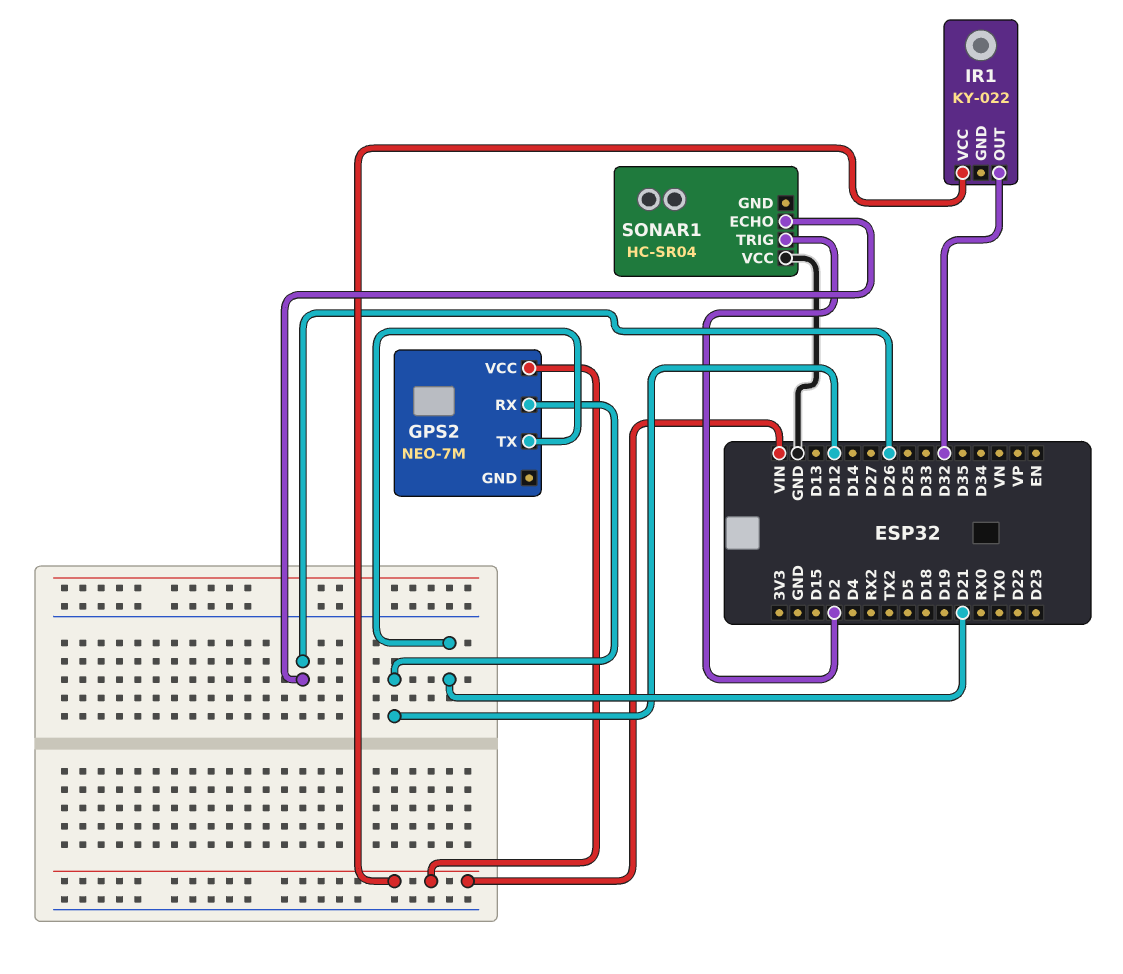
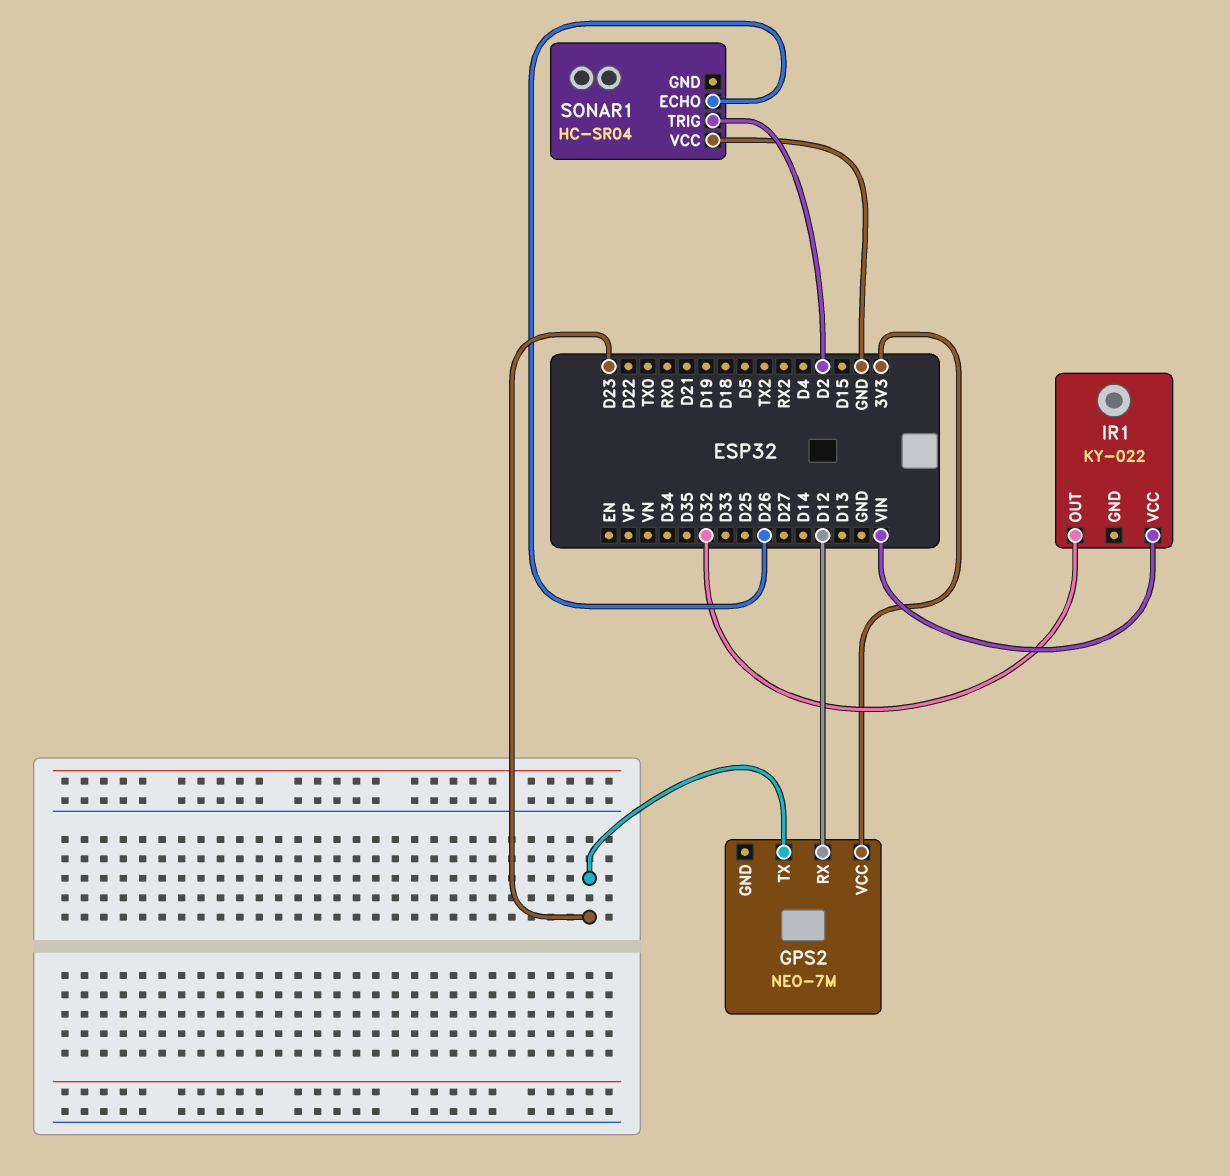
GPS2 pin TX: D21 -> D23
GPS2 pin VCC: VIN -> 3V3

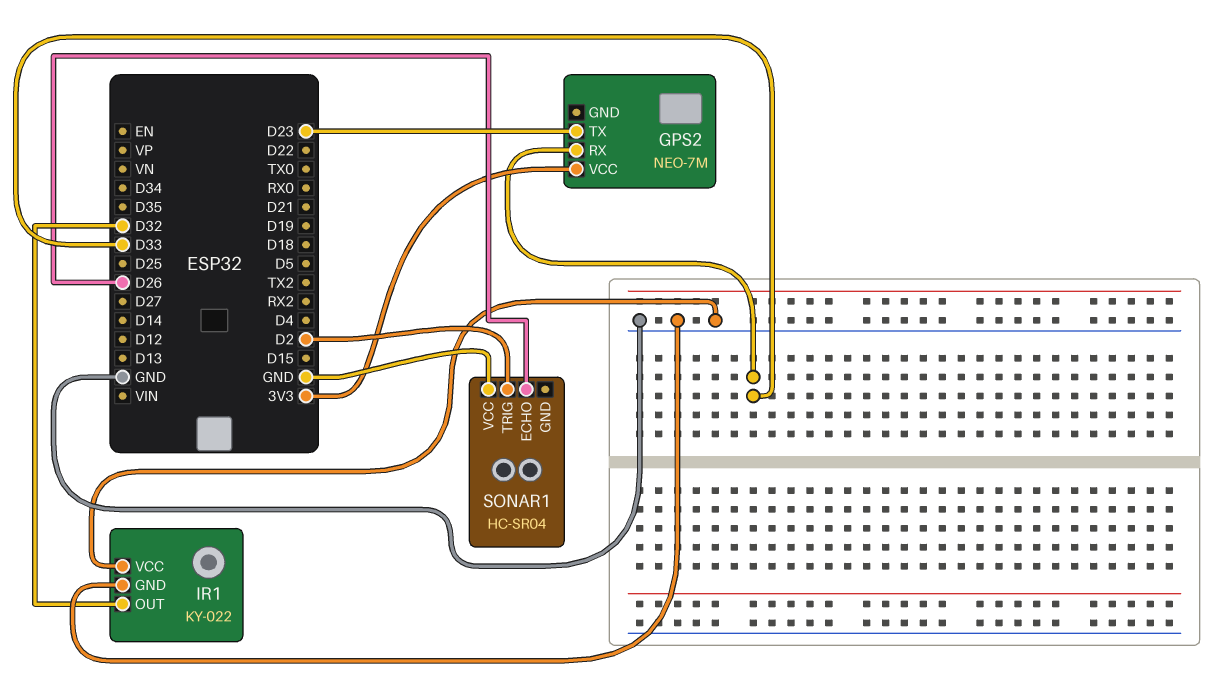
GPS2 pin RX: D12 -> D33
IR1 pin GND: none -> GND
IR1 pin VCC: VIN -> GND

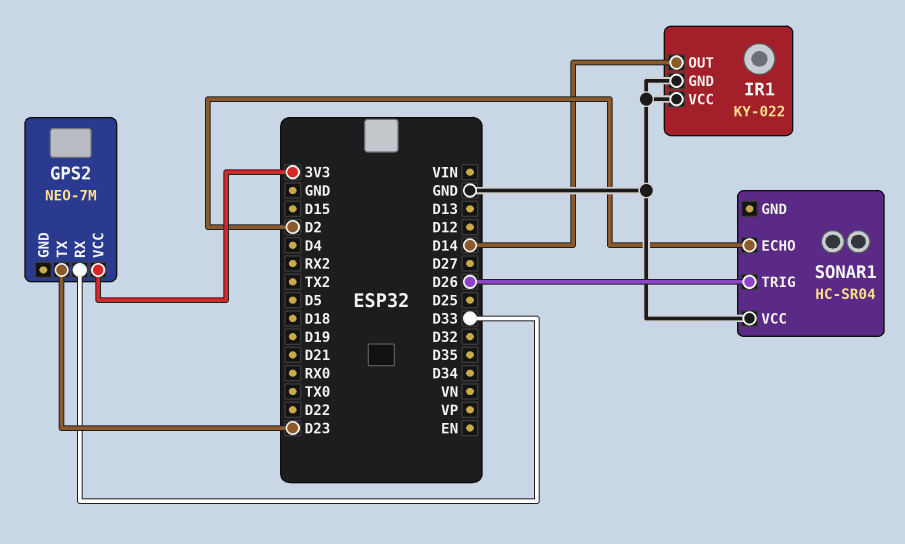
IR1 pin OUT: D32 -> D14
SONAR1 pin ECHO: D26 -> D2
SONAR1 pin TRIG: D2 -> D26

